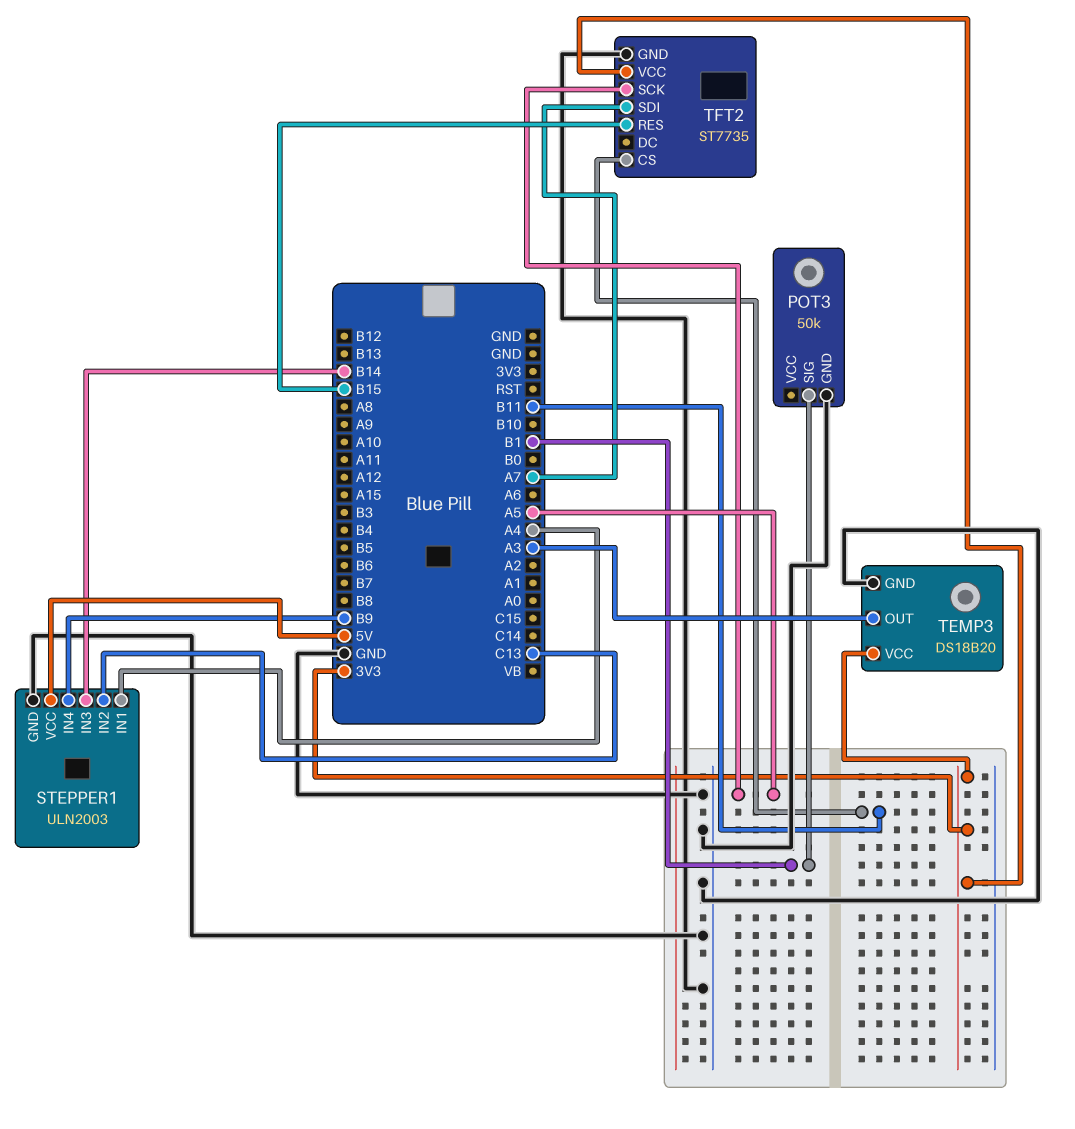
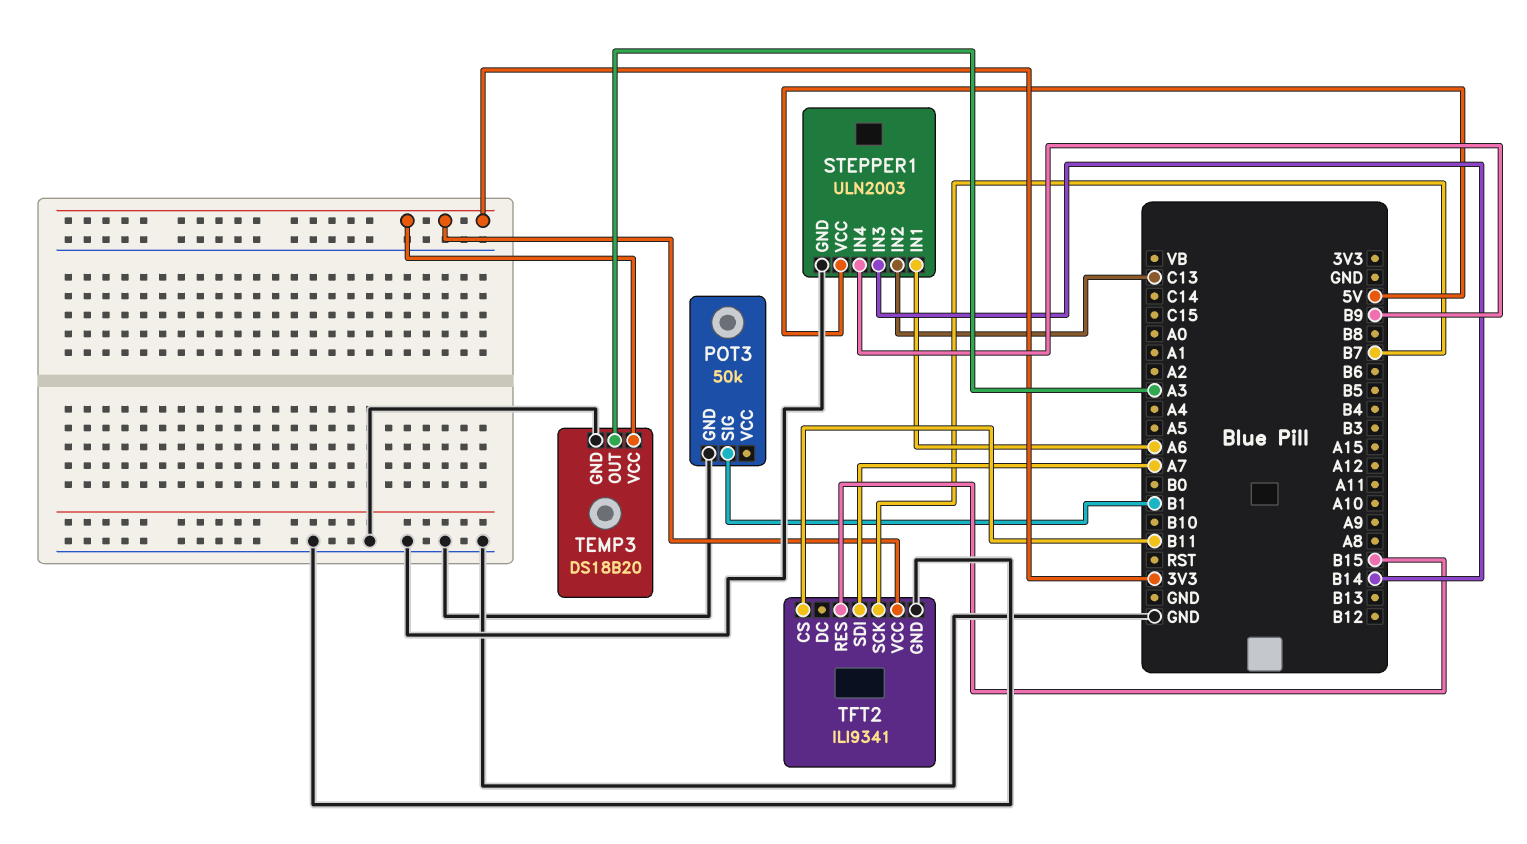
STEPPER1 pin IN1: A4 -> A6
TFT2: ST7735 -> ILI9341
TFT2 pin SCK: A5 -> B7

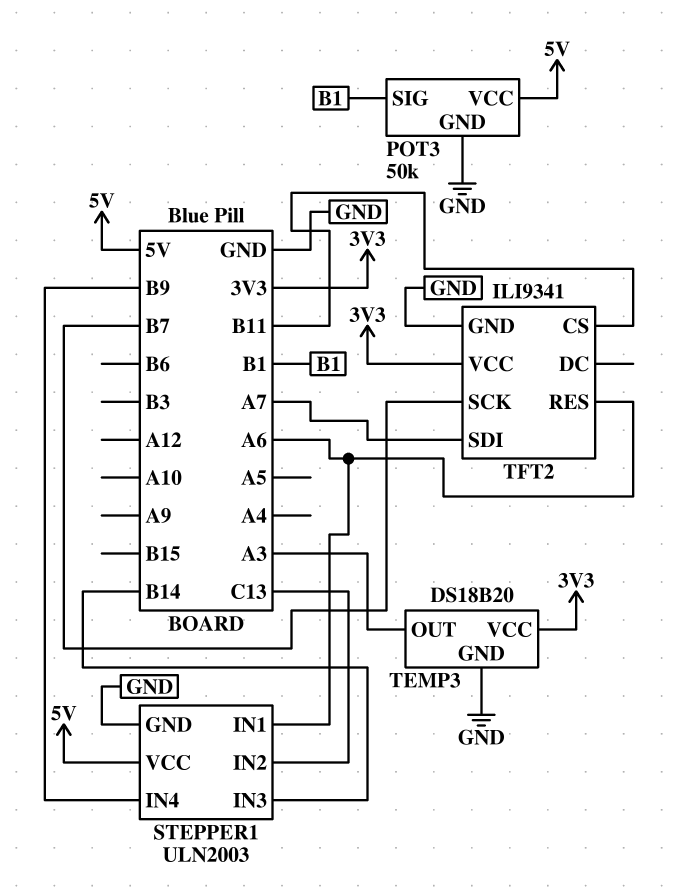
POT3 pin VCC: none -> 5V
TFT2 pin RES: B15 -> A6

